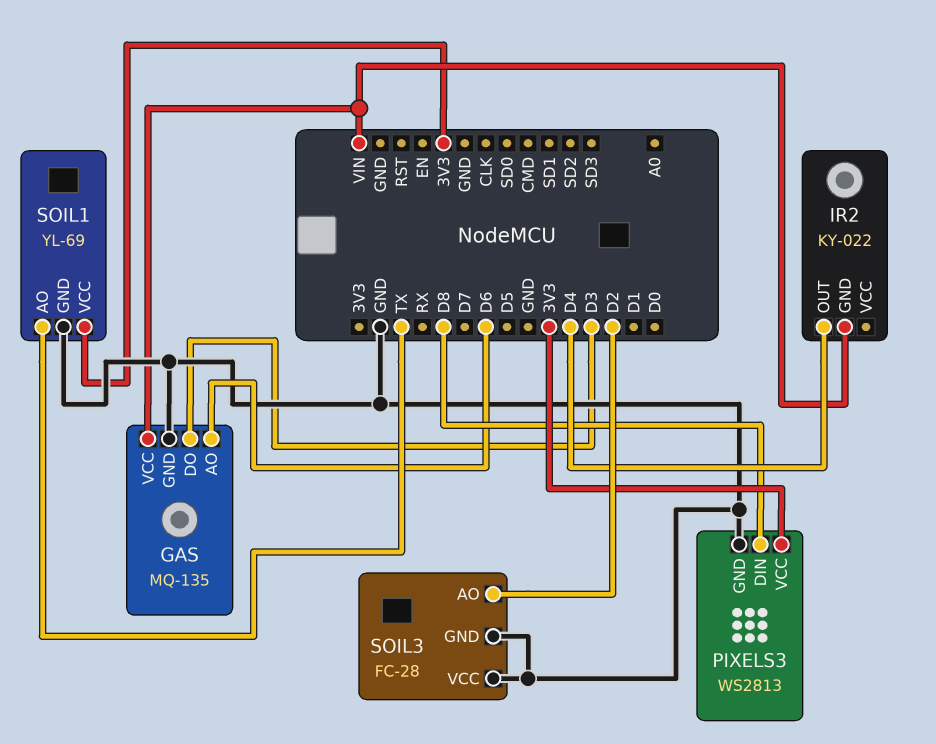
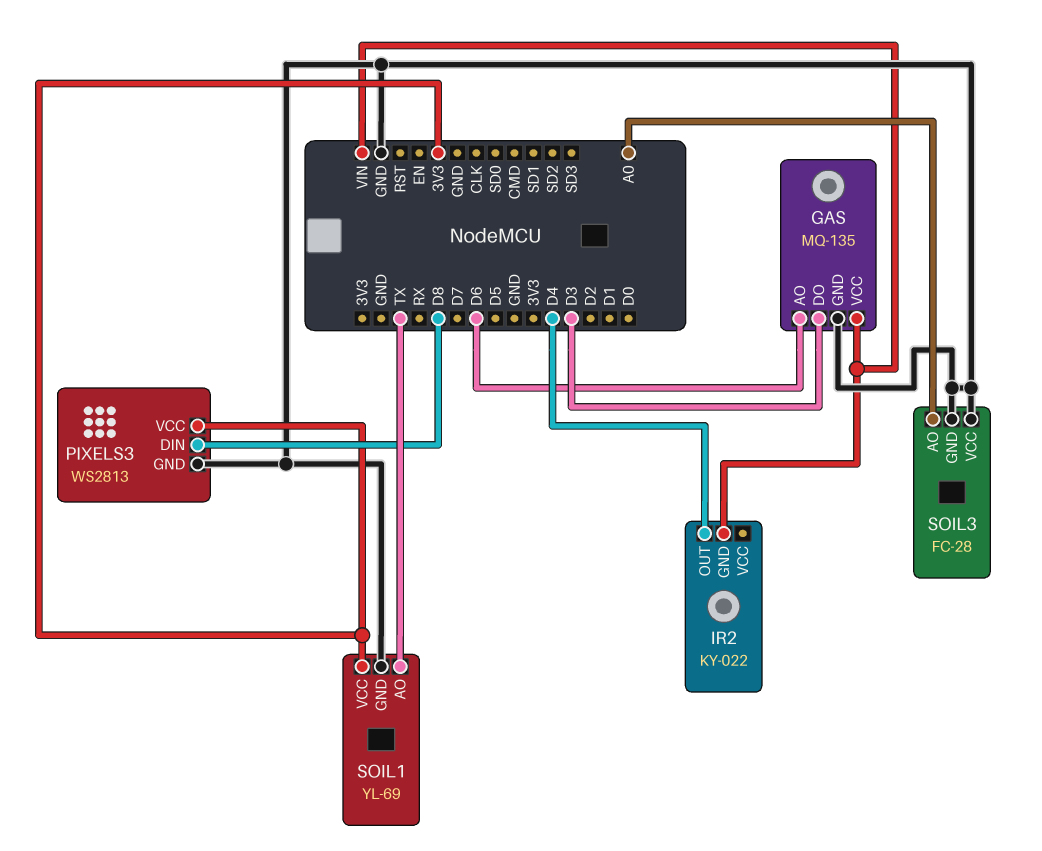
SOIL3 pin AO: D2 -> A0

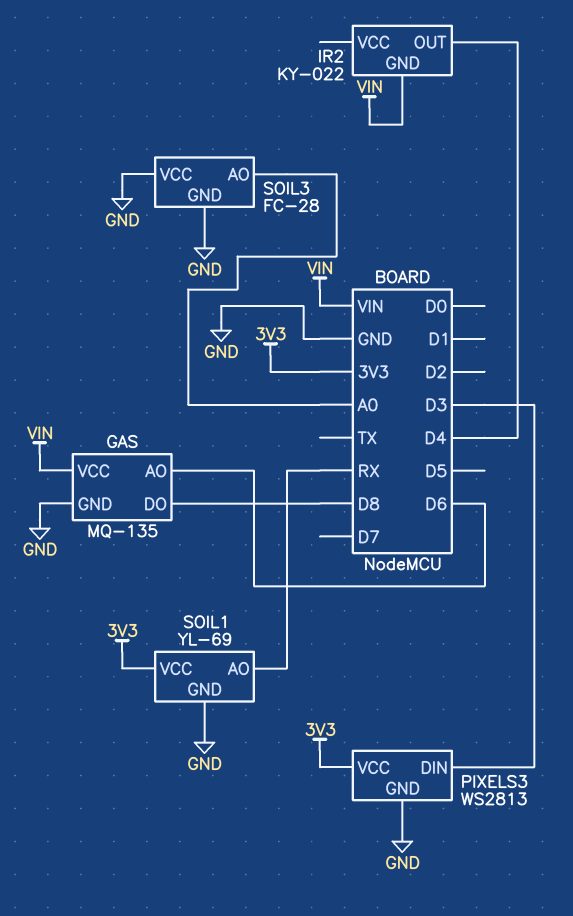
GAS pin DO: D3 -> D8
PIXELS3 pin DIN: D8 -> D3
SOIL1 pin AO: TX -> RX

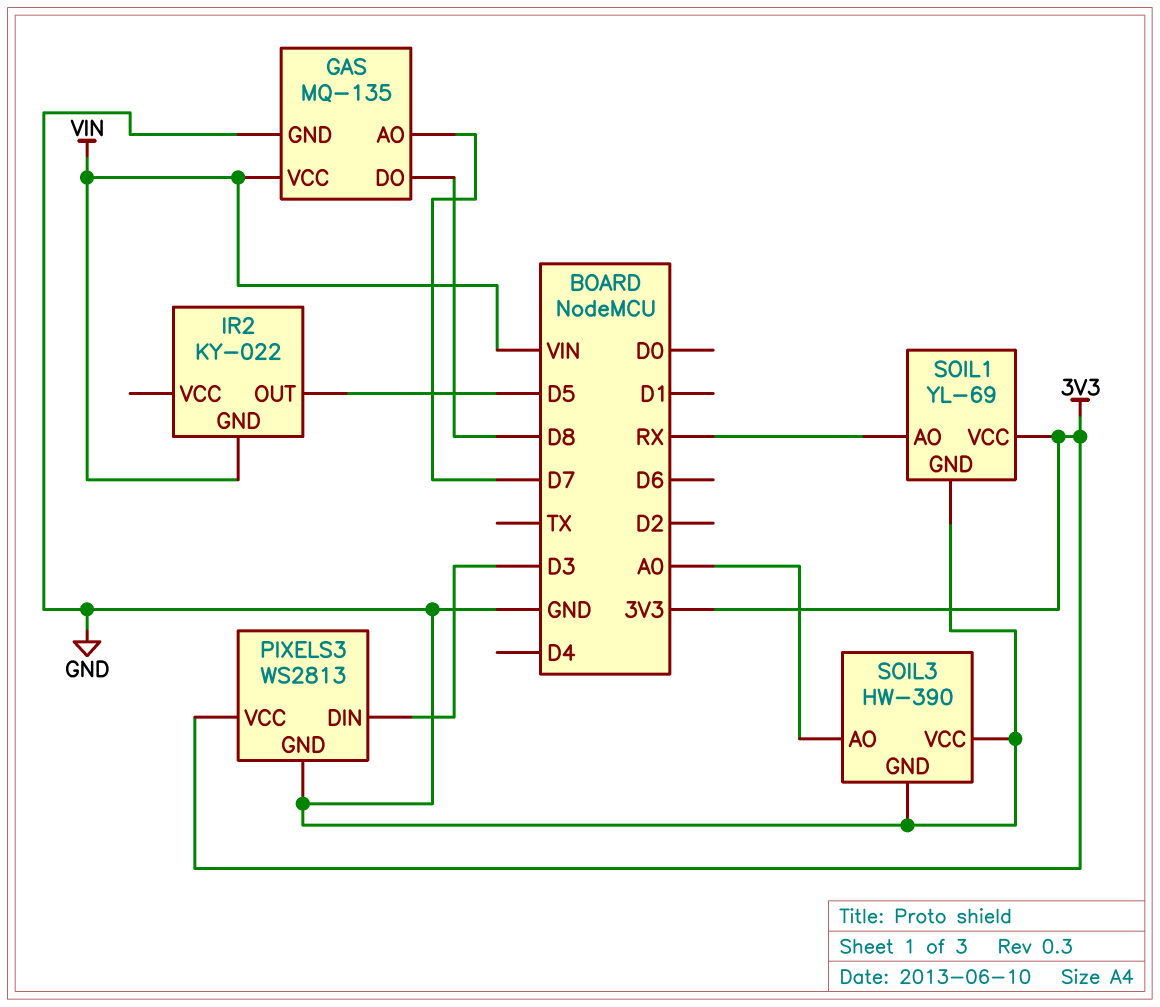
GAS pin AO: D6 -> D7
IR2 pin OUT: D4 -> D5
SOIL3: FC-28 -> HW-390

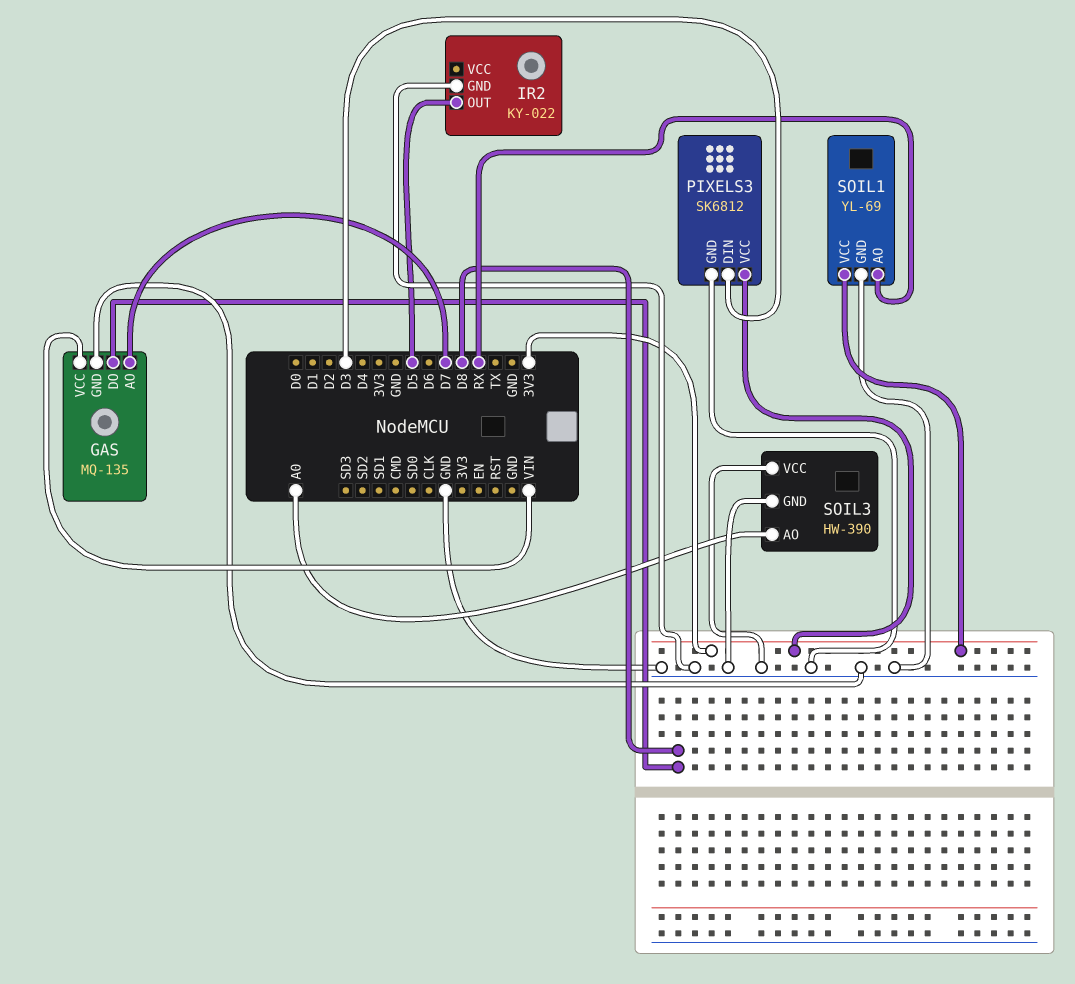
IR2 pin GND: VIN -> GND
PIXELS3: WS2813 -> SK6812

